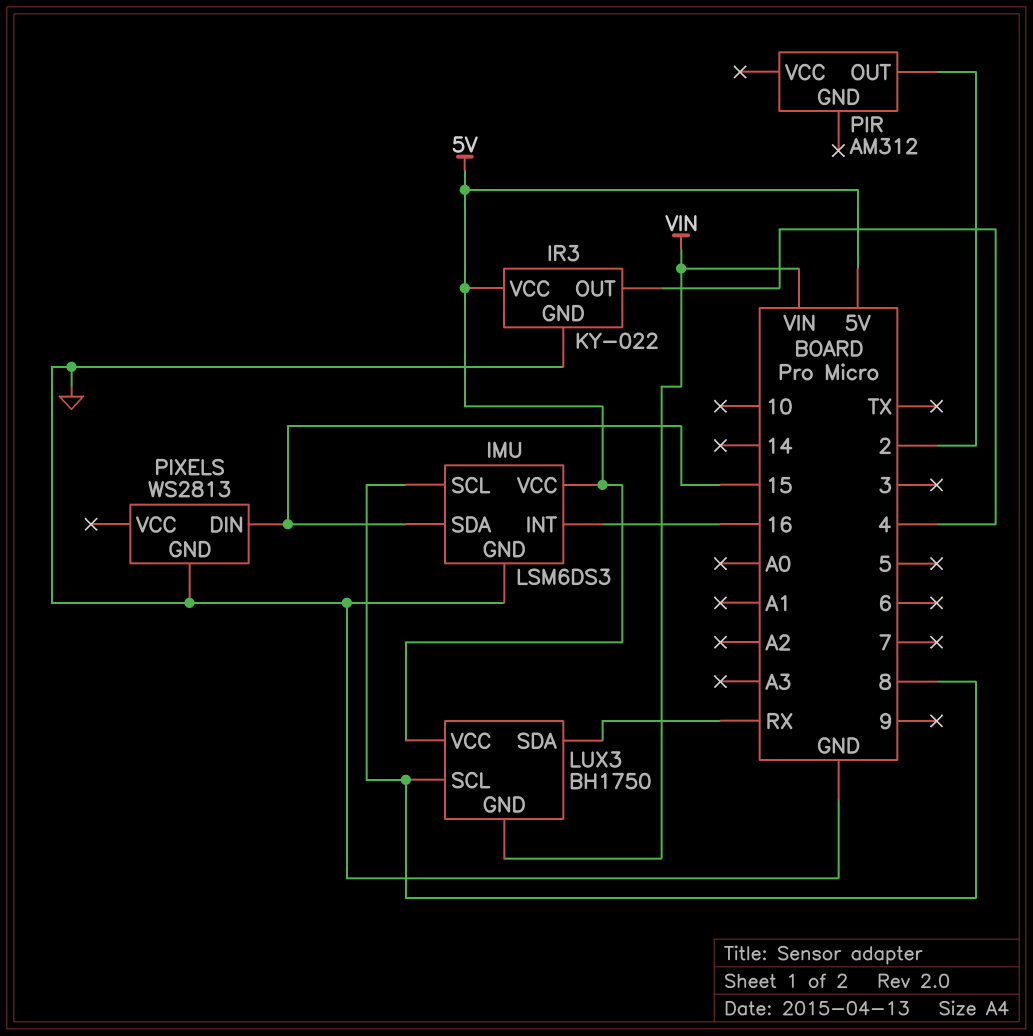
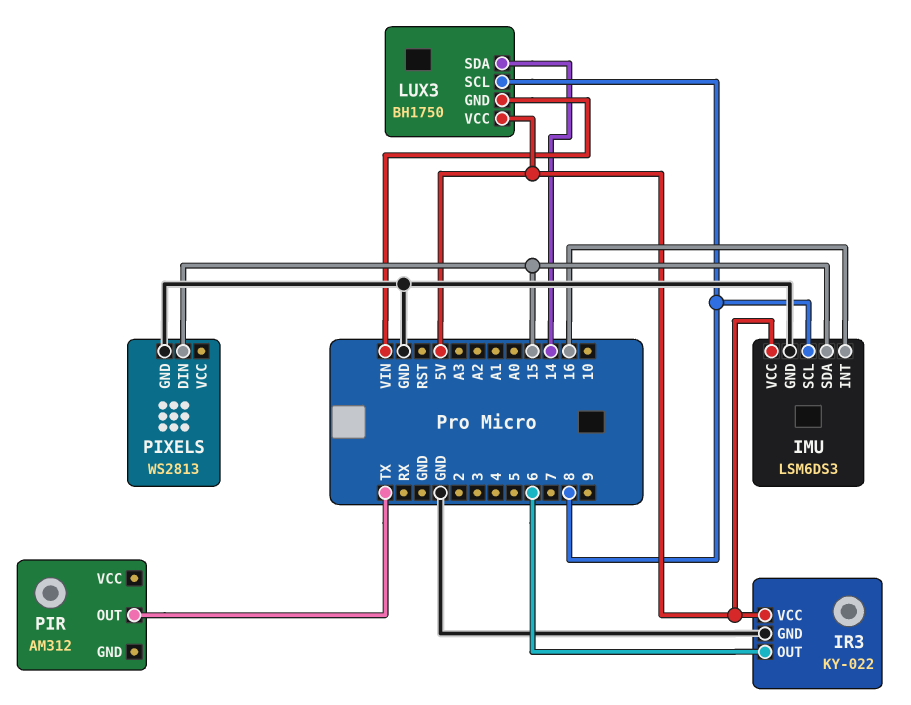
IR3 pin OUT: 4 -> 6
LUX3 pin SDA: RX -> 14
PIR pin OUT: 2 -> TX

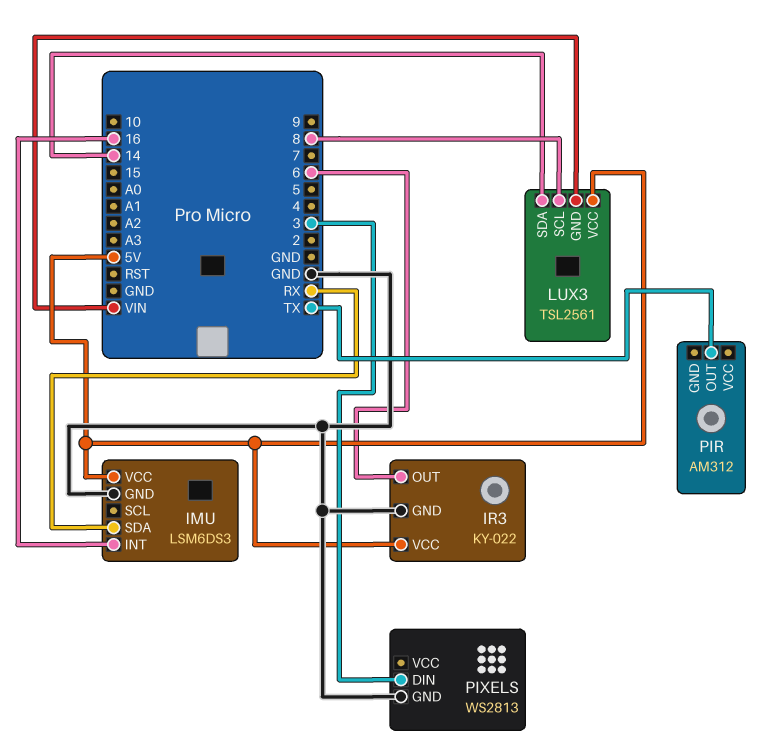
IMU pin SCL: 8 -> none
IMU pin SDA: 15 -> RX
LUX3: BH1750 -> TSL2561
PIXELS pin DIN: 15 -> 3

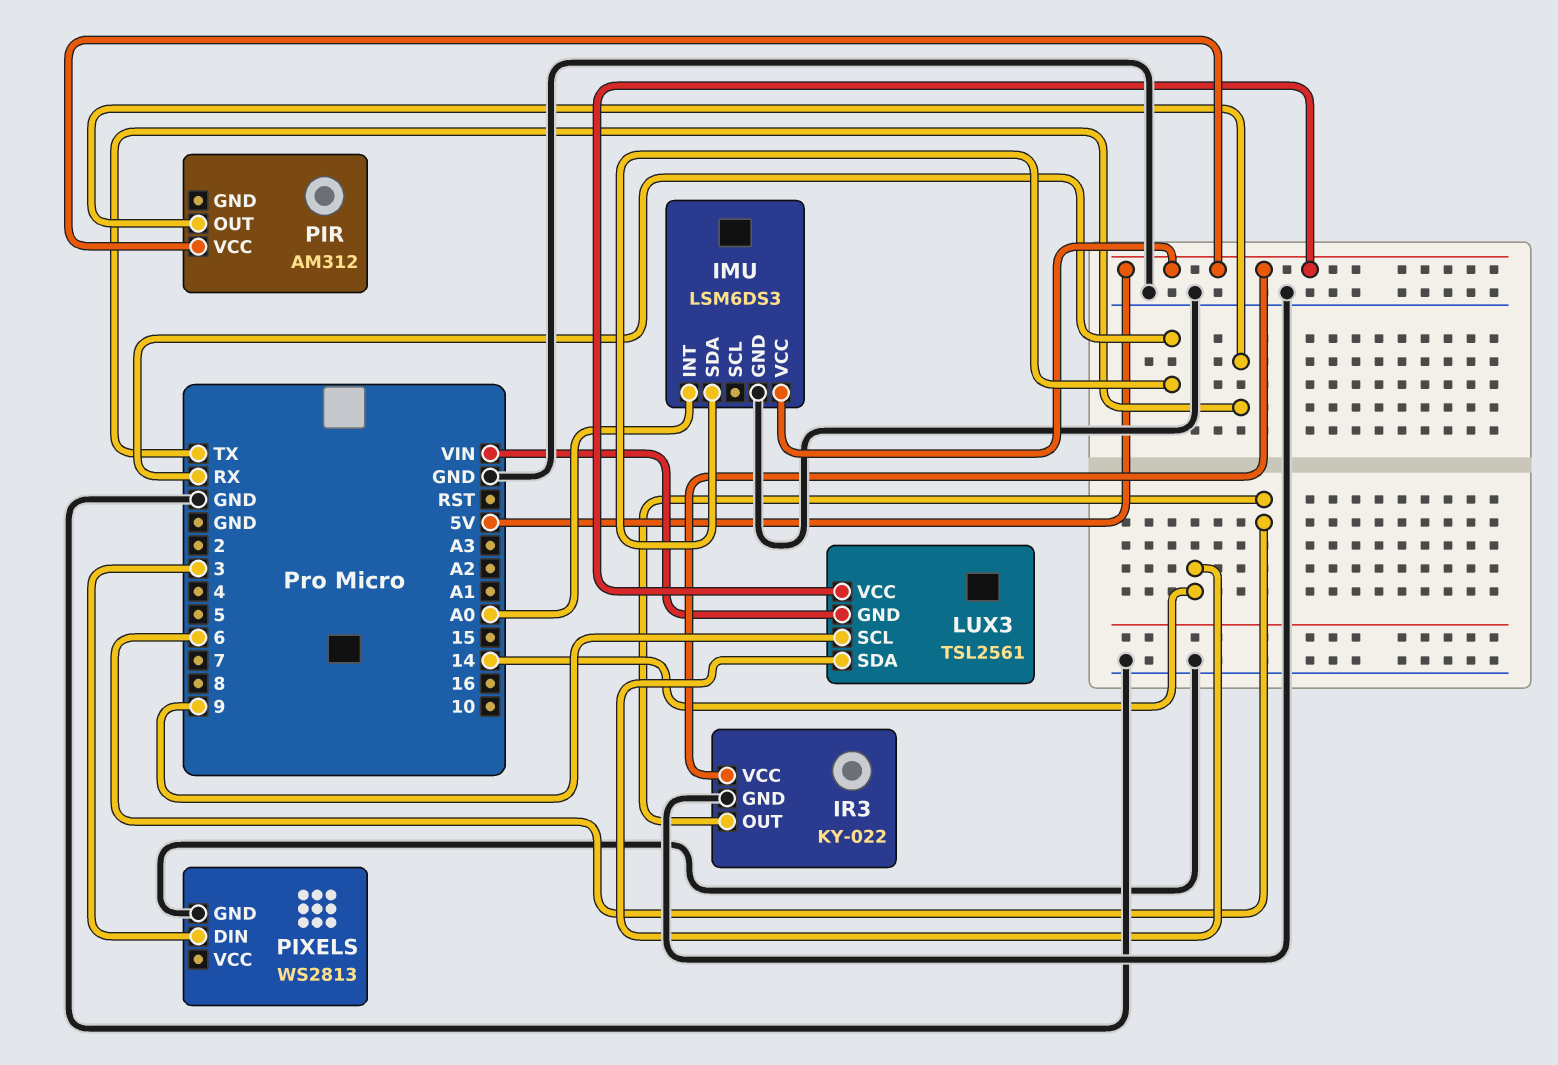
IMU pin INT: 16 -> A0
LUX3 pin SCL: 8 -> 9
PIR pin VCC: none -> 5V

